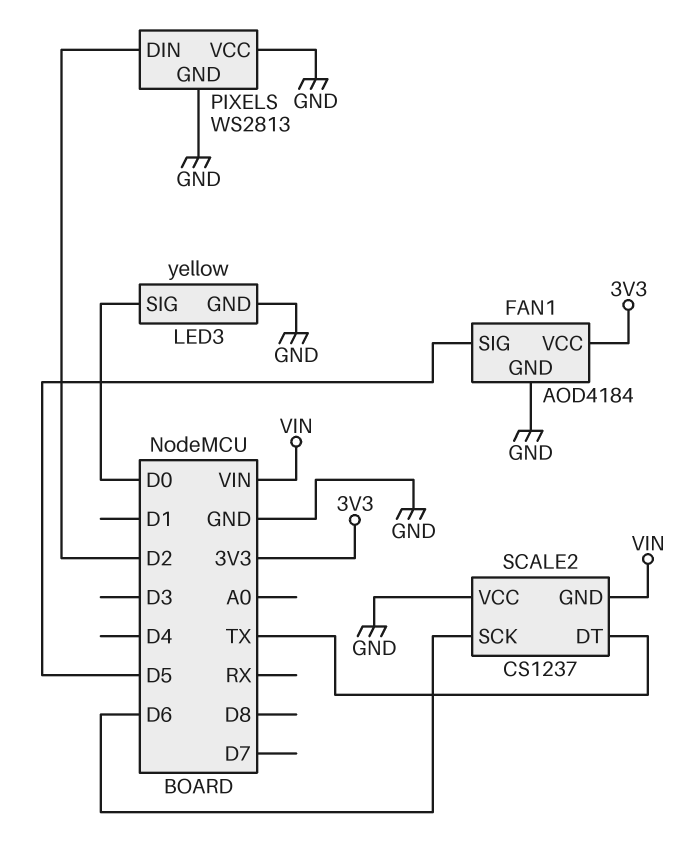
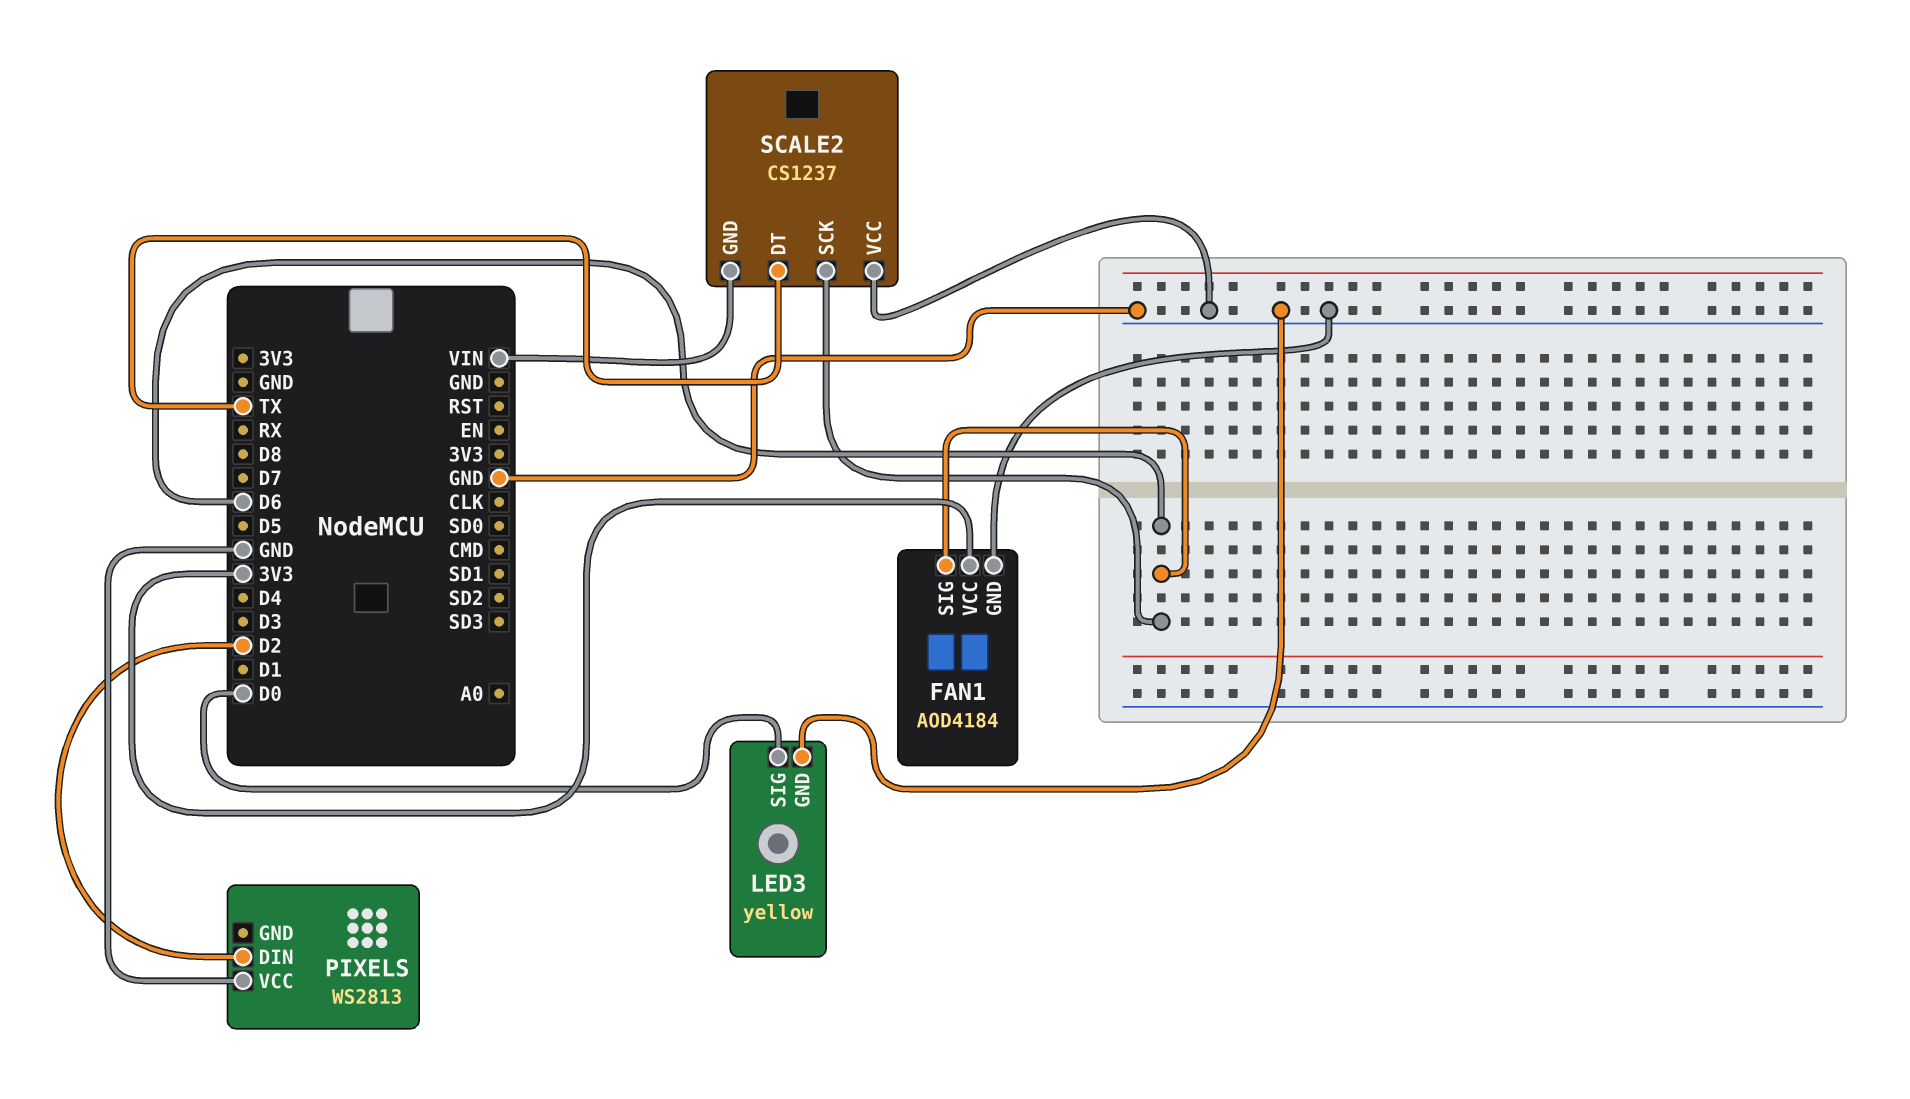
FAN1 pin SIG: D5 -> D6
PIXELS pin GND: GND -> none

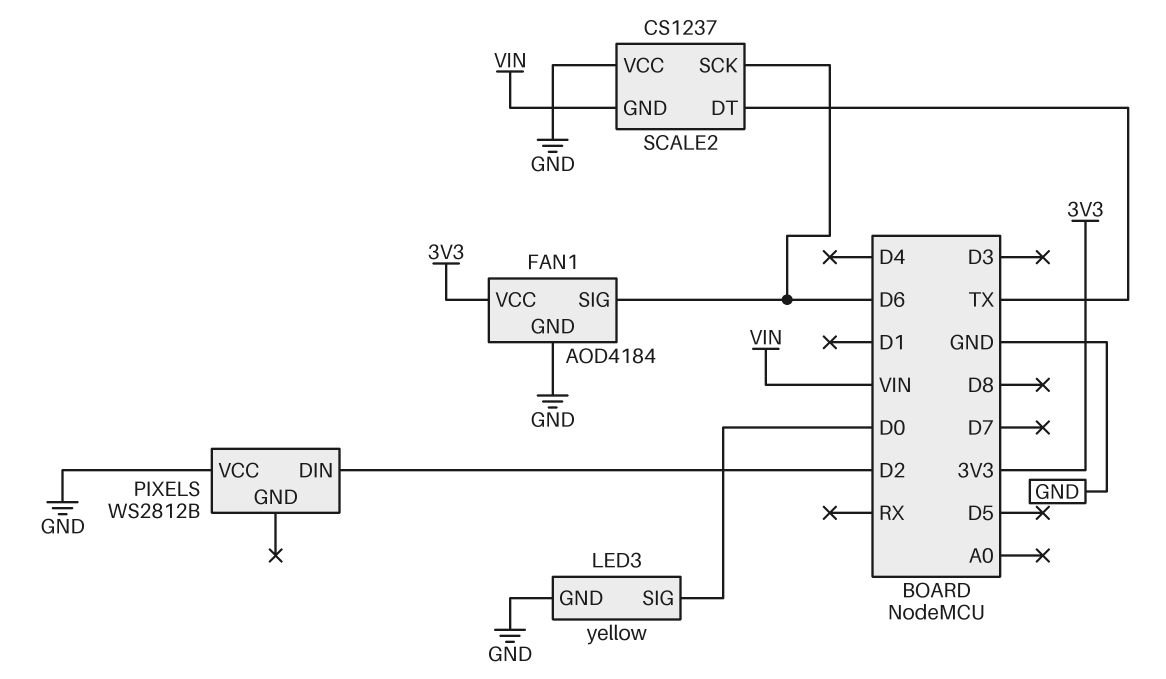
PIXELS: WS2813 -> WS2812B

